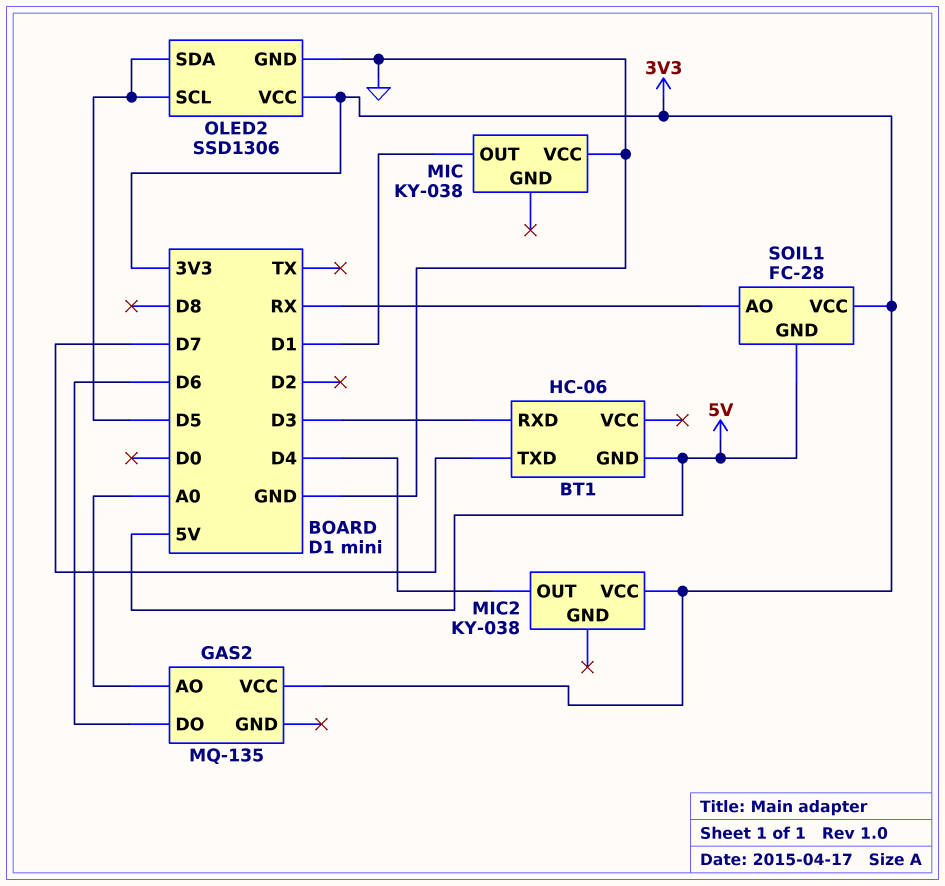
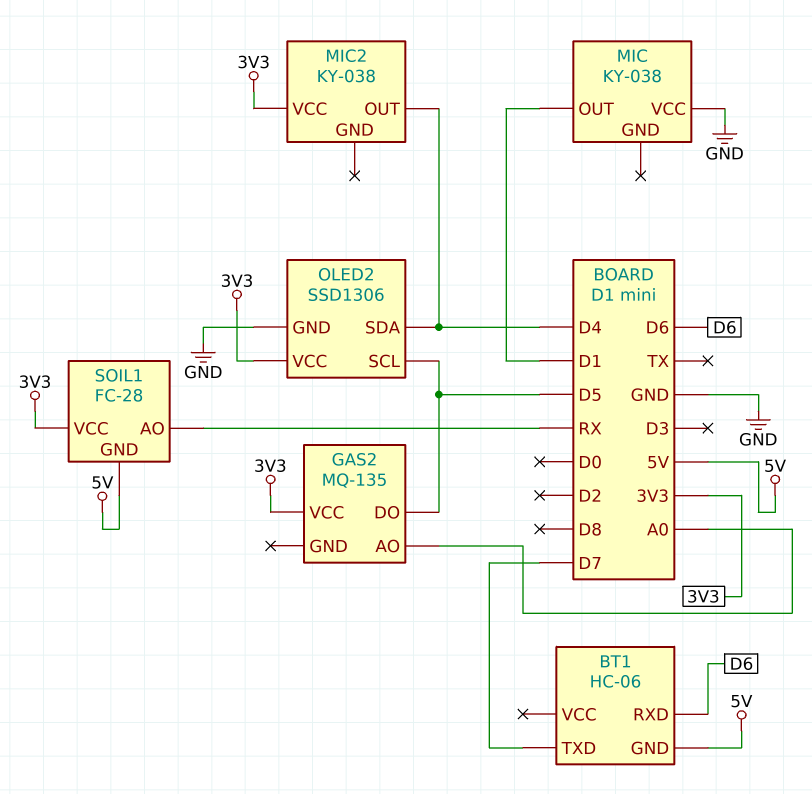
BT1 pin RXD: D3 -> D6
GAS2 pin DO: D6 -> D5
OLED2 pin SDA: D5 -> D4

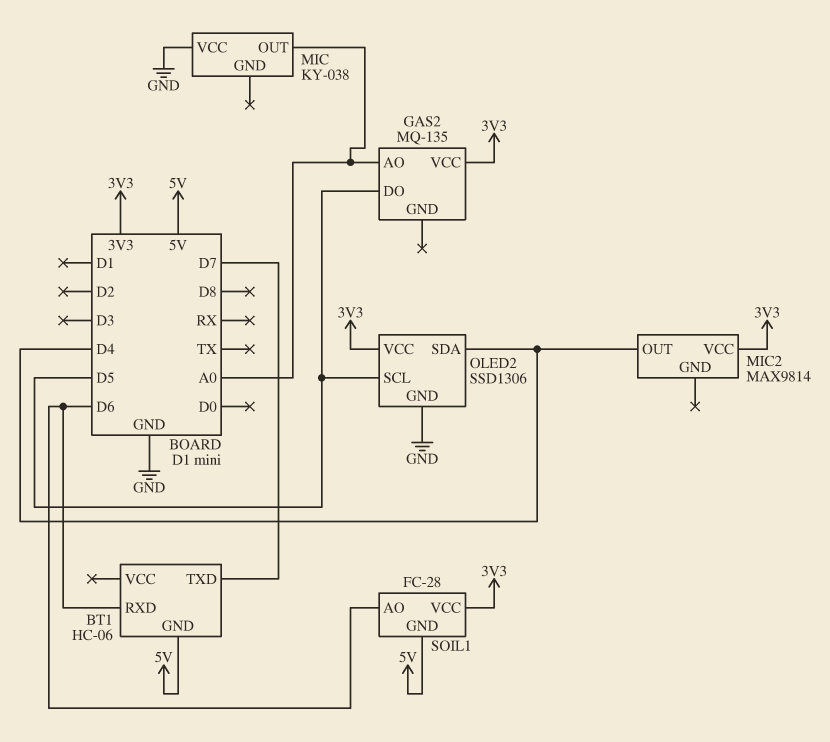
MIC pin OUT: D1 -> A0
MIC2: KY-038 -> MAX9814
SOIL1 pin AO: RX -> D6

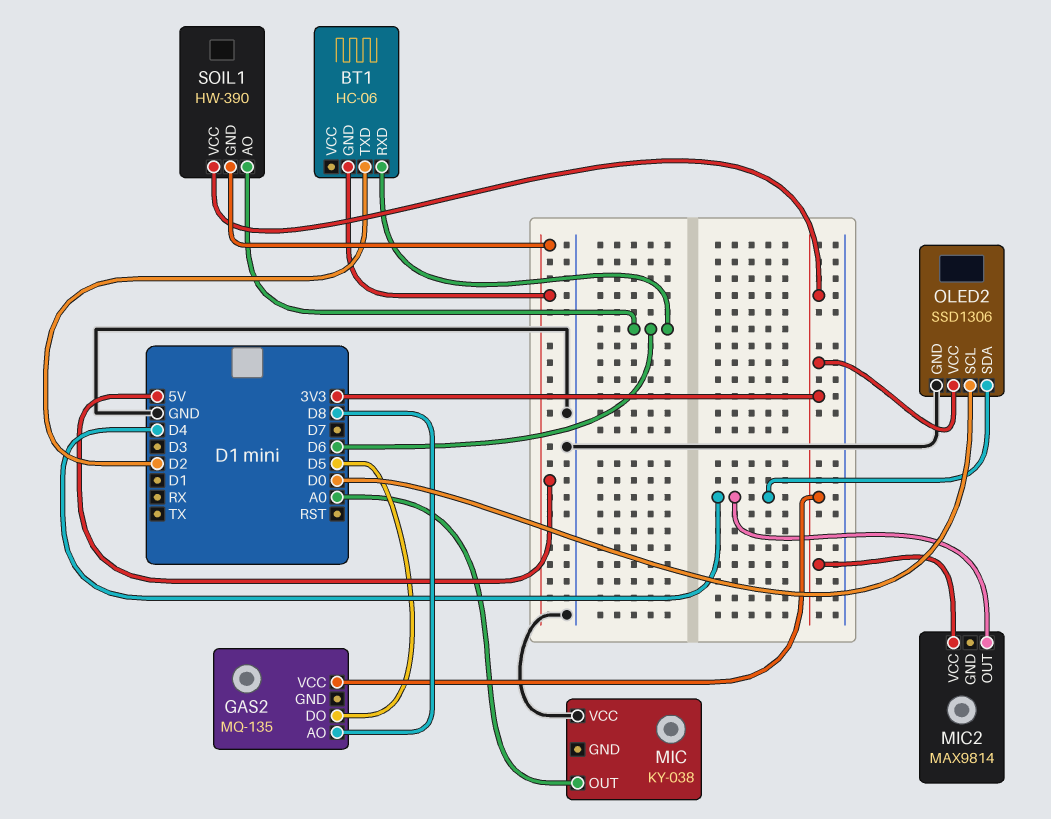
BT1 pin TXD: D7 -> D2
GAS2 pin AO: A0 -> D8
OLED2 pin SCL: D5 -> D0
SOIL1: FC-28 -> HW-390

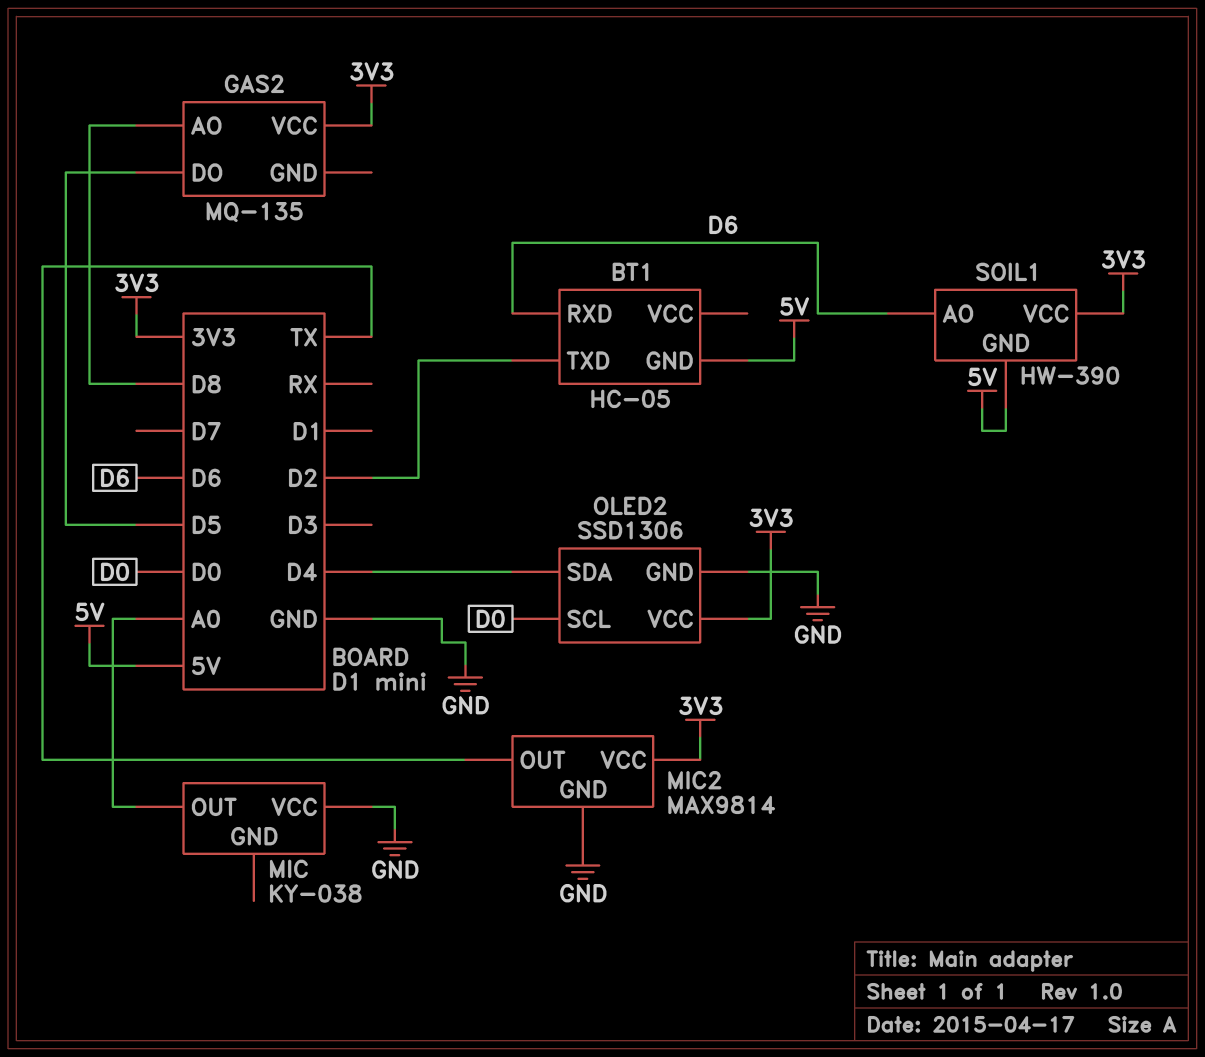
BT1: HC-06 -> HC-05
MIC2 pin GND: none -> GND
MIC2 pin OUT: D4 -> TX

